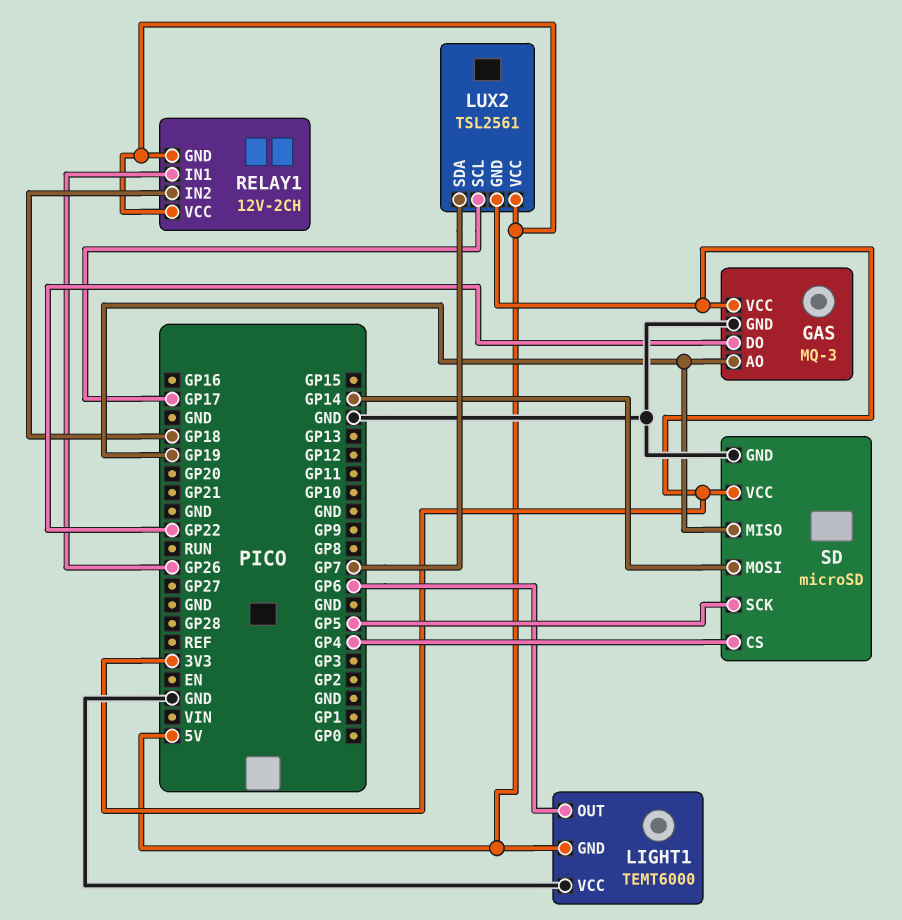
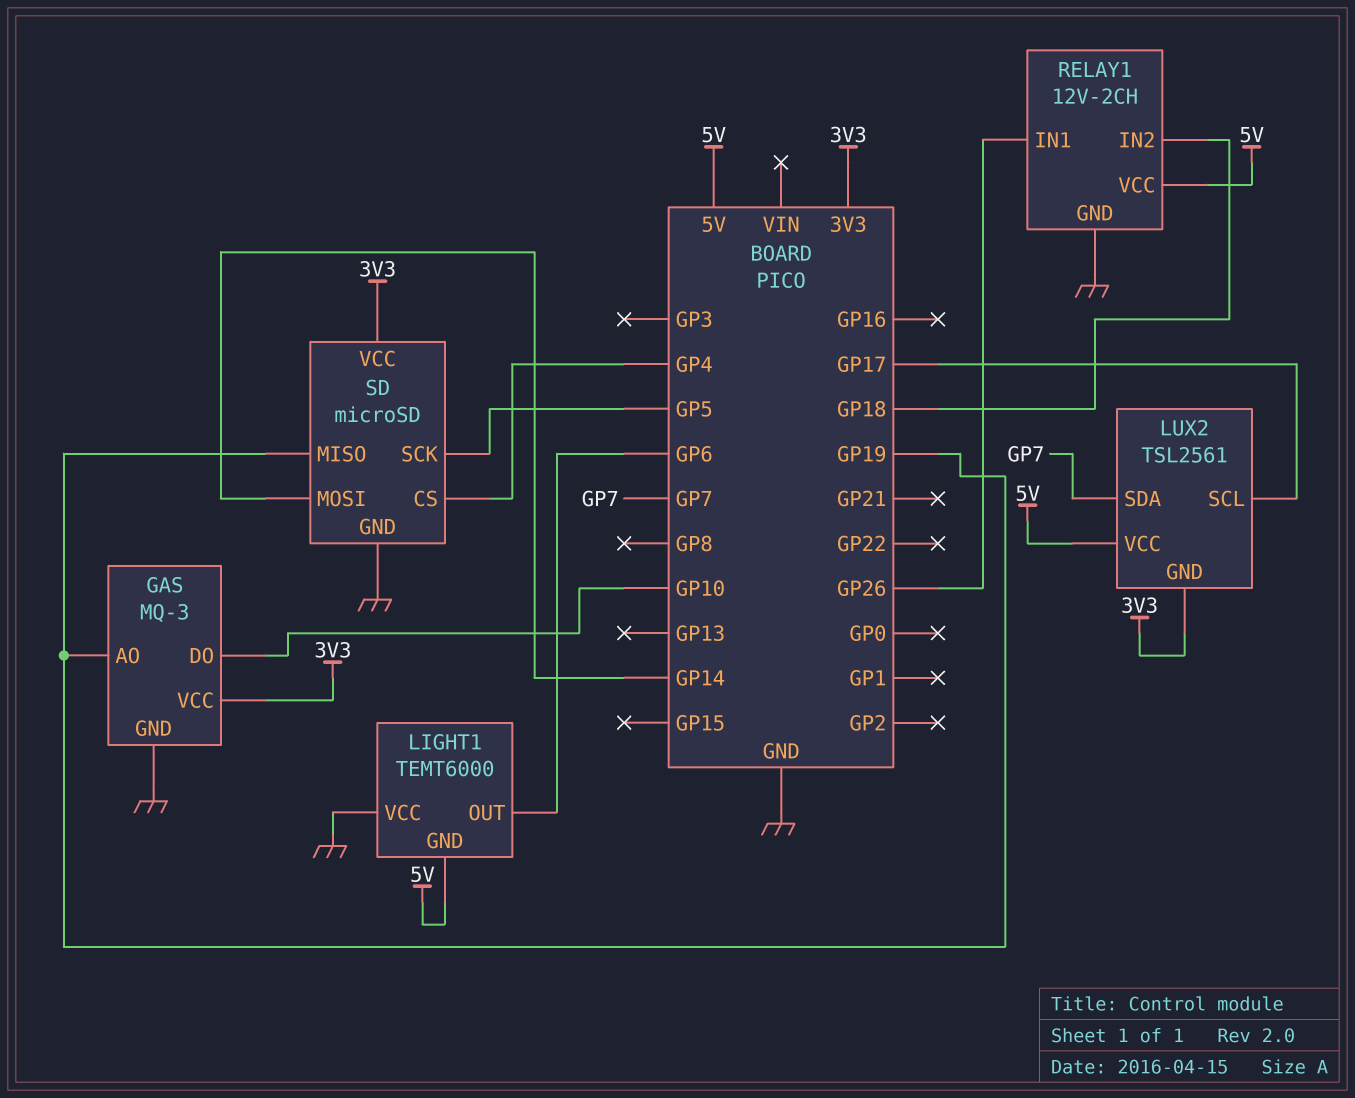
GAS pin DO: GP22 -> GP10
RELAY1 pin GND: 5V -> GND

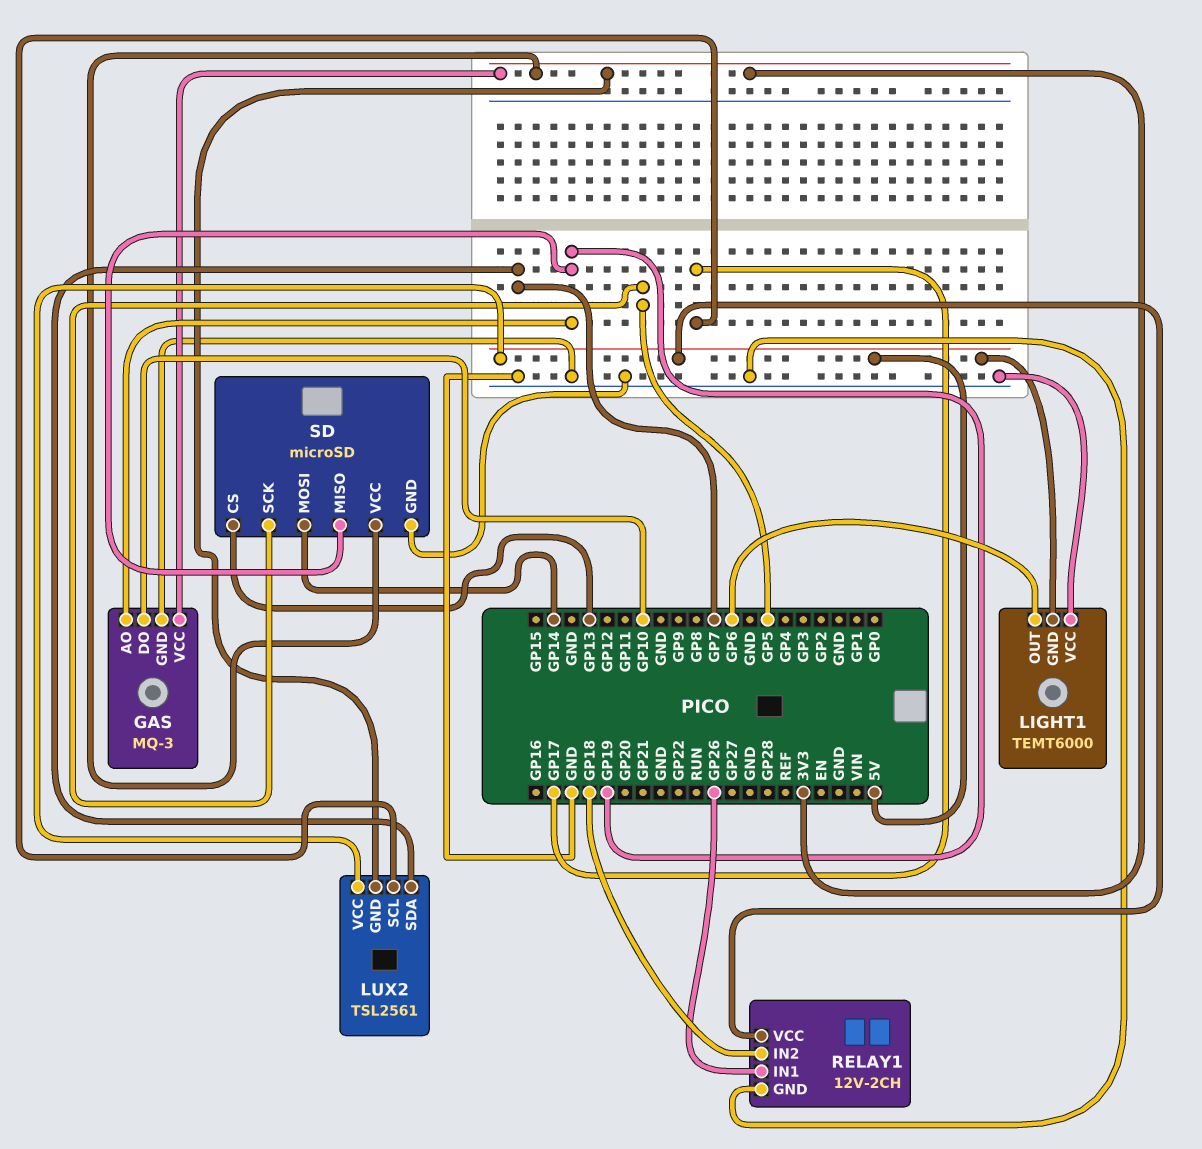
SD pin CS: GP4 -> GP13

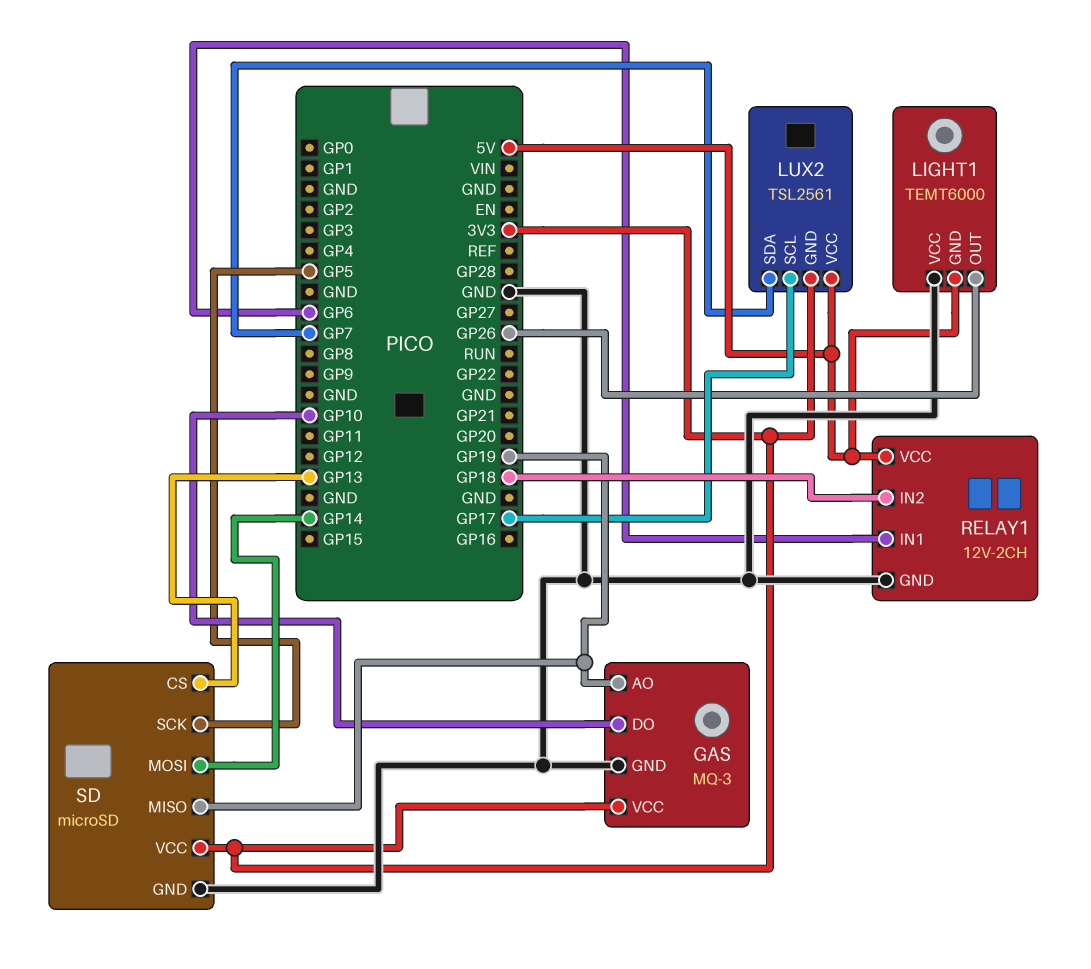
LIGHT1 pin OUT: GP6 -> GP26
RELAY1 pin IN1: GP26 -> GP6

